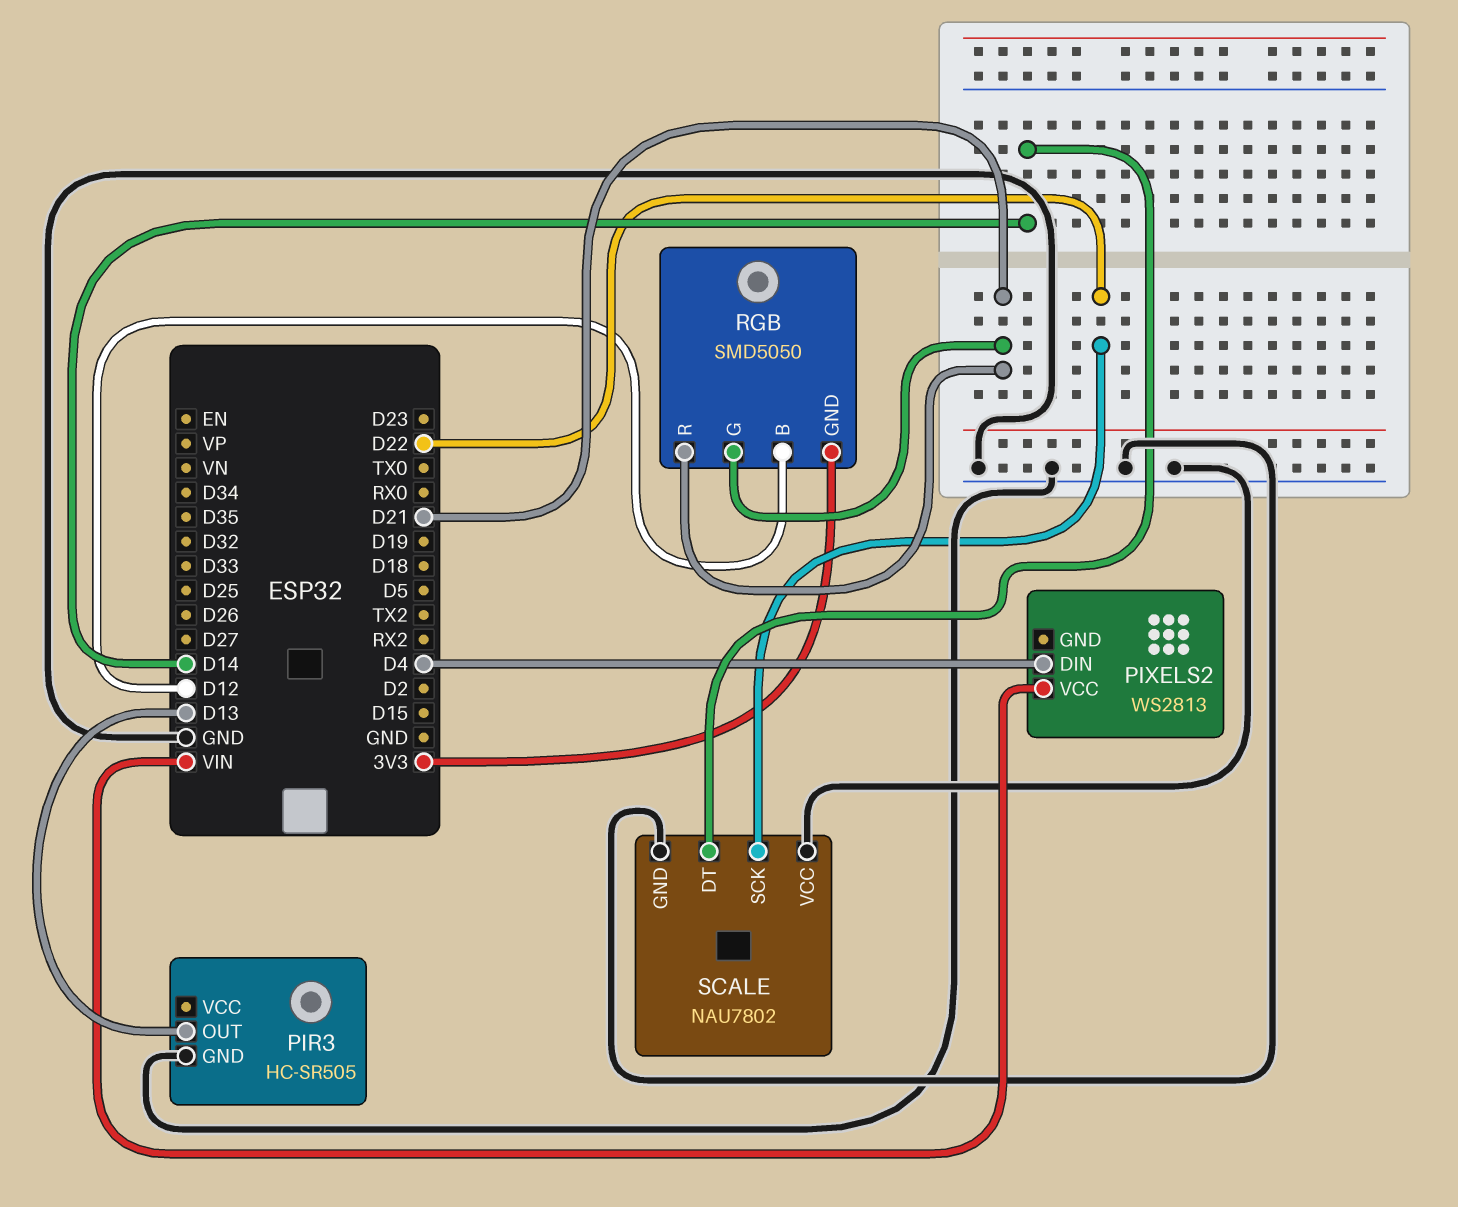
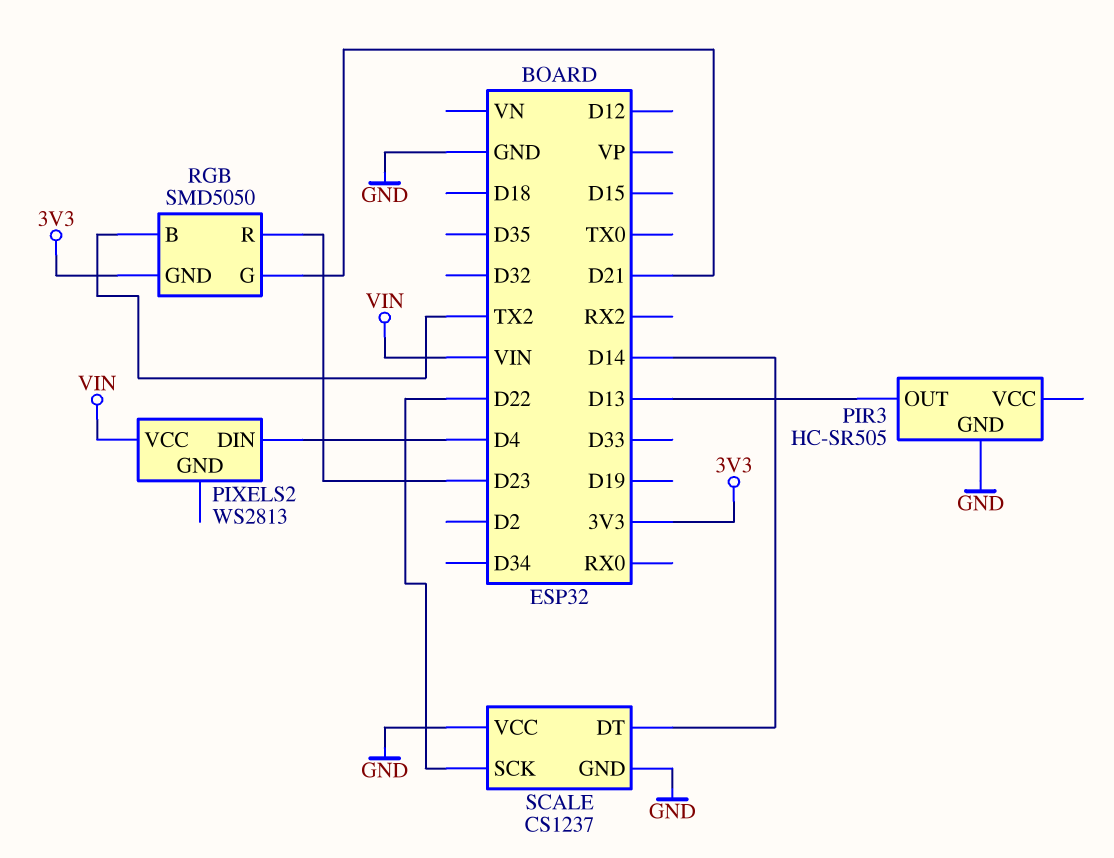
RGB pin B: D12 -> TX2
RGB pin R: D21 -> D23
SCALE: NAU7802 -> CS1237

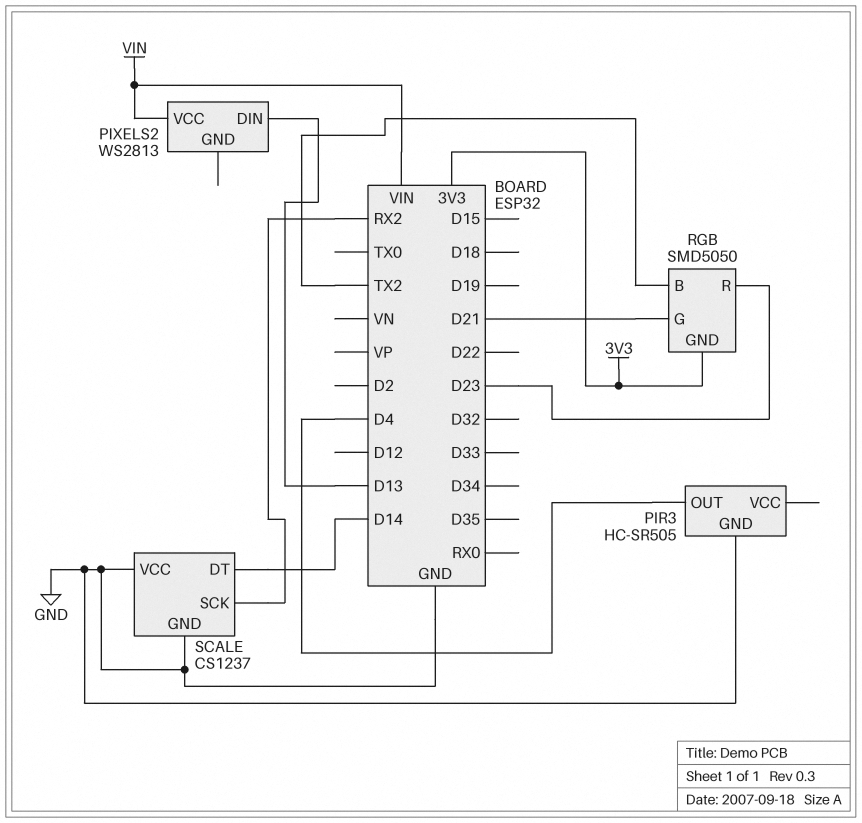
PIR3 pin OUT: D13 -> D4
PIXELS2 pin DIN: D4 -> D13
SCALE pin SCK: D22 -> RX2

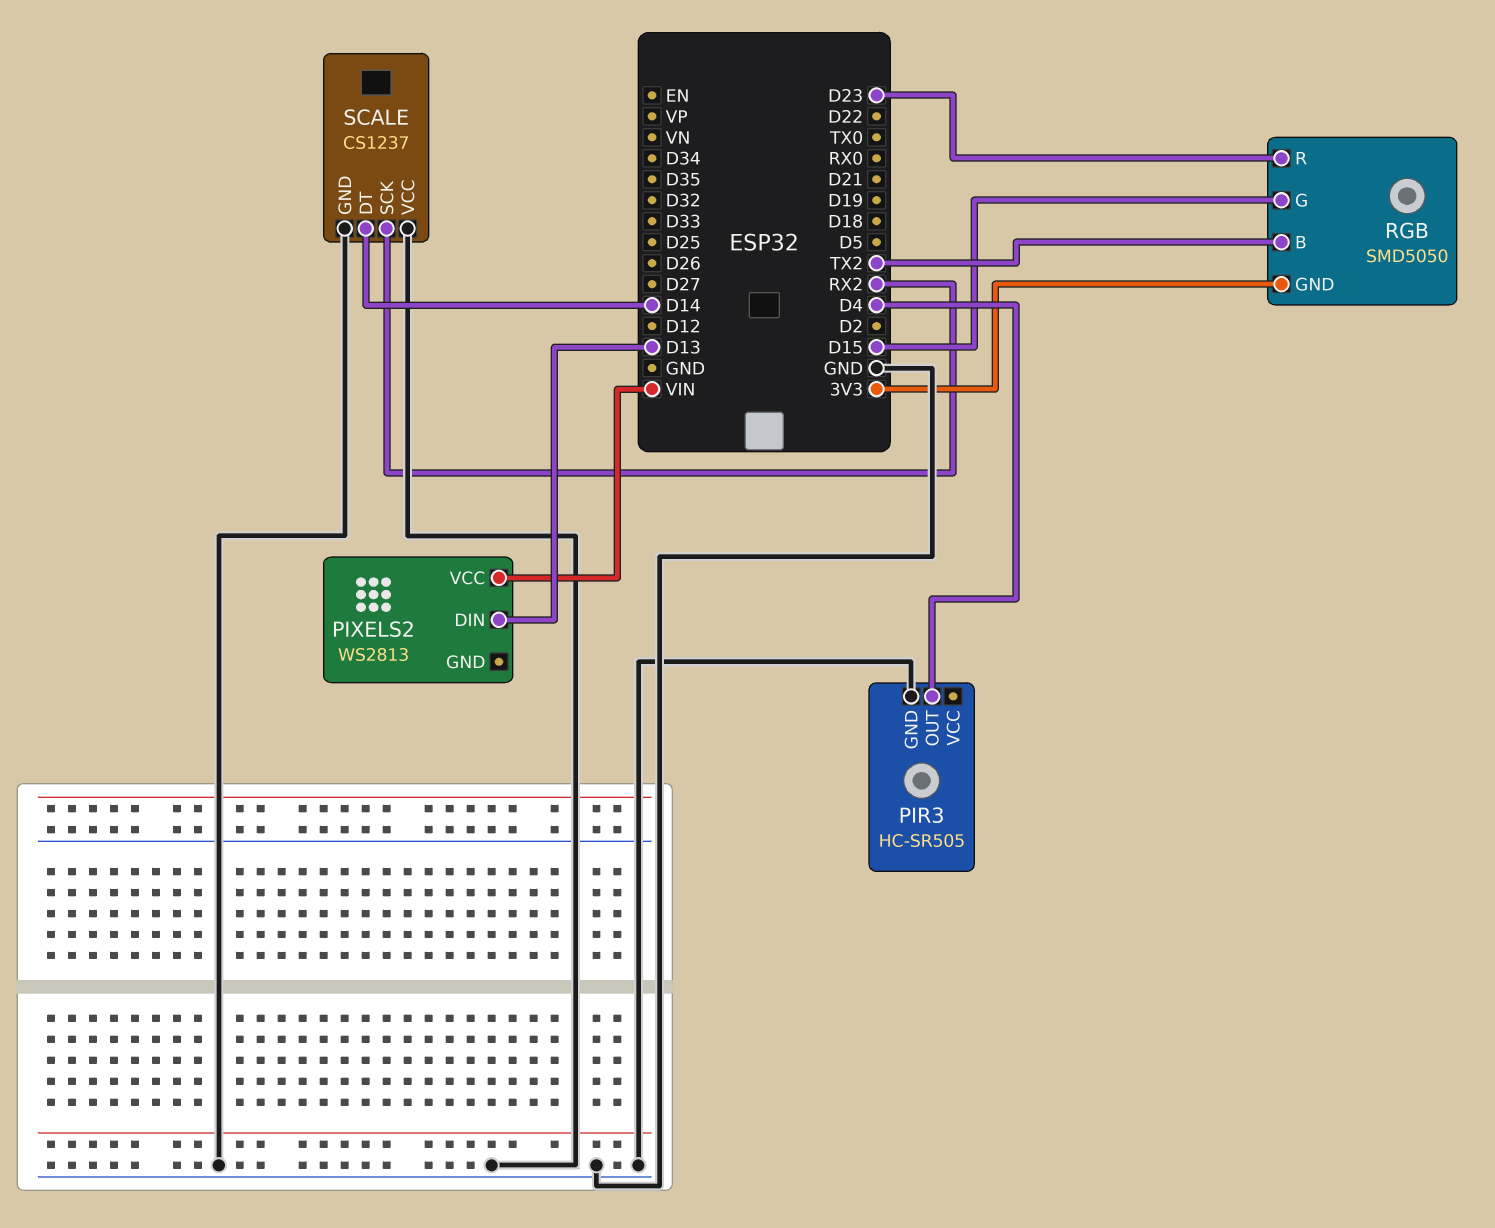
RGB pin G: D21 -> D15

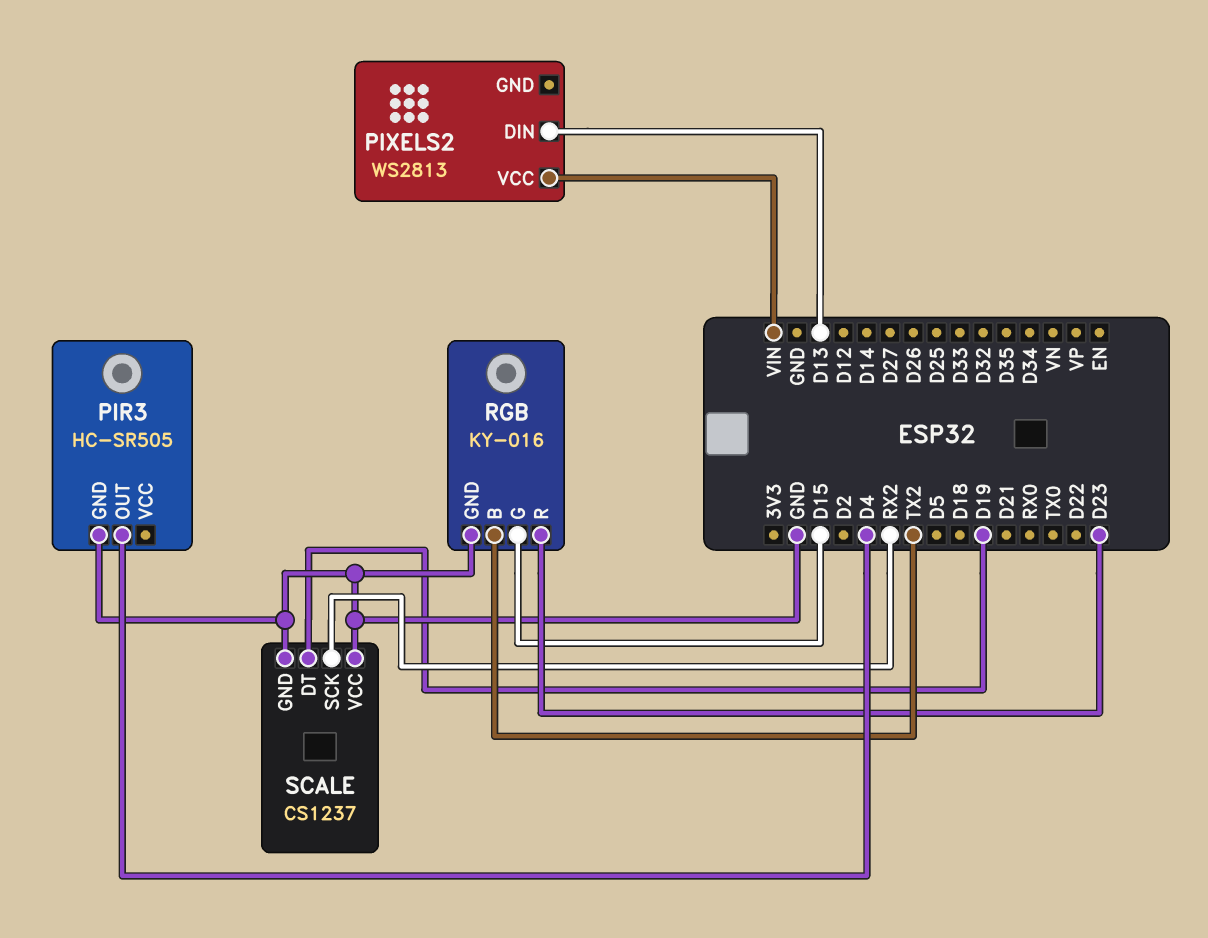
RGB: SMD5050 -> KY-016
RGB pin GND: 3V3 -> GND
SCALE pin DT: D14 -> D19

